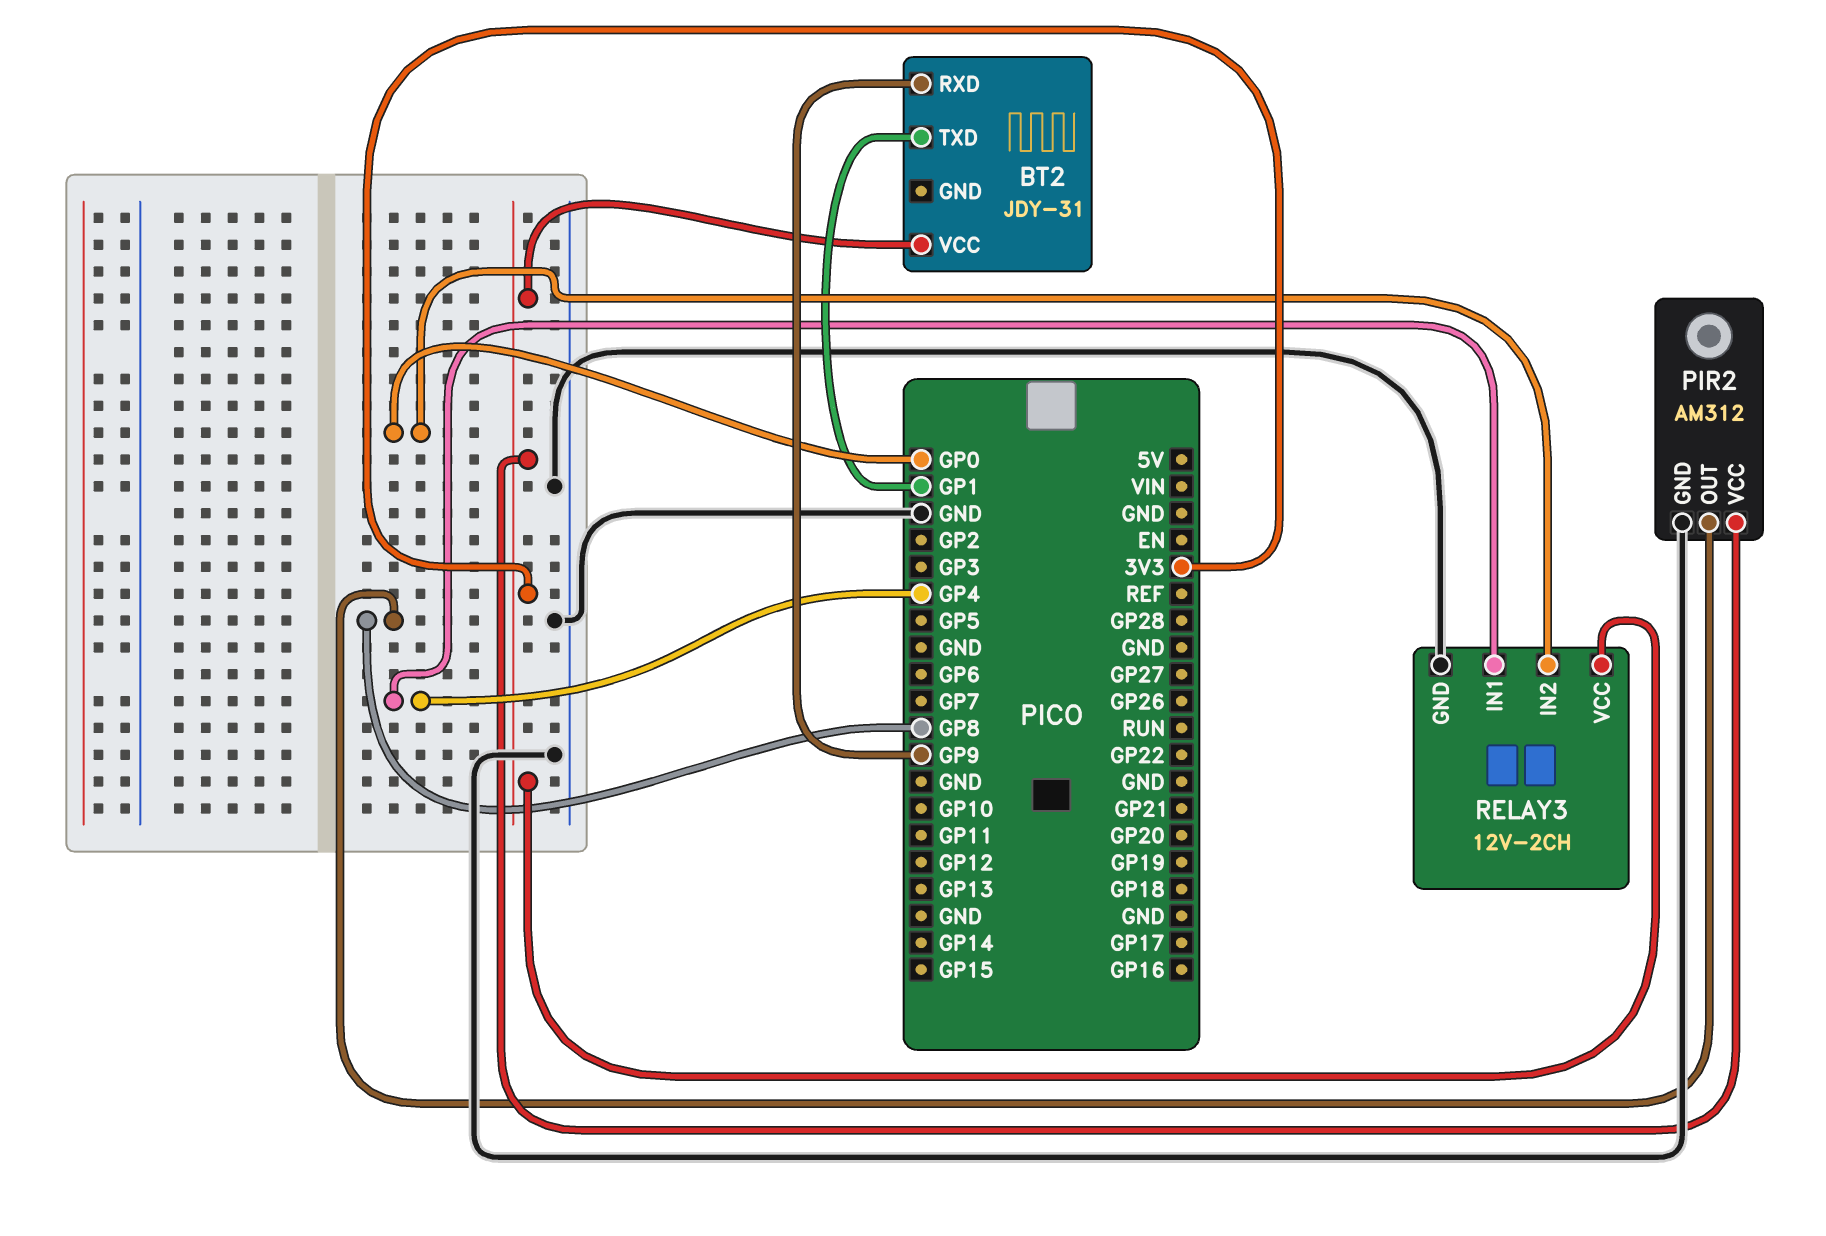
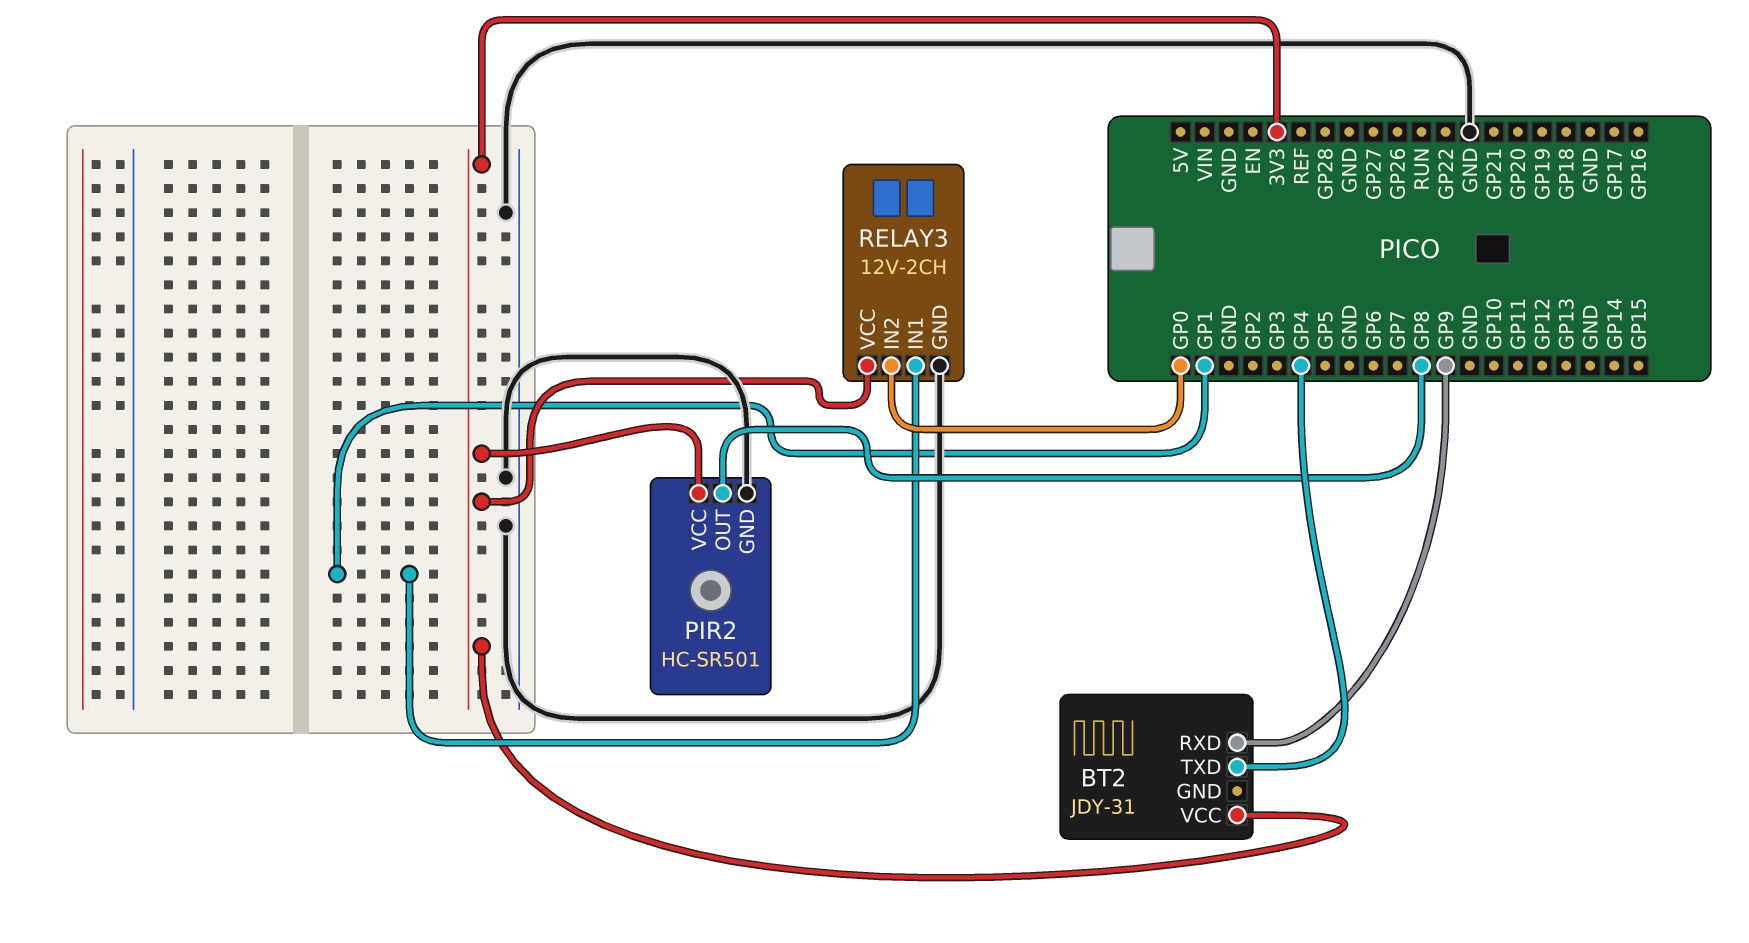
BT2 pin TXD: GP1 -> GP4
PIR2: AM312 -> HC-SR501
RELAY3 pin IN1: GP4 -> GP1

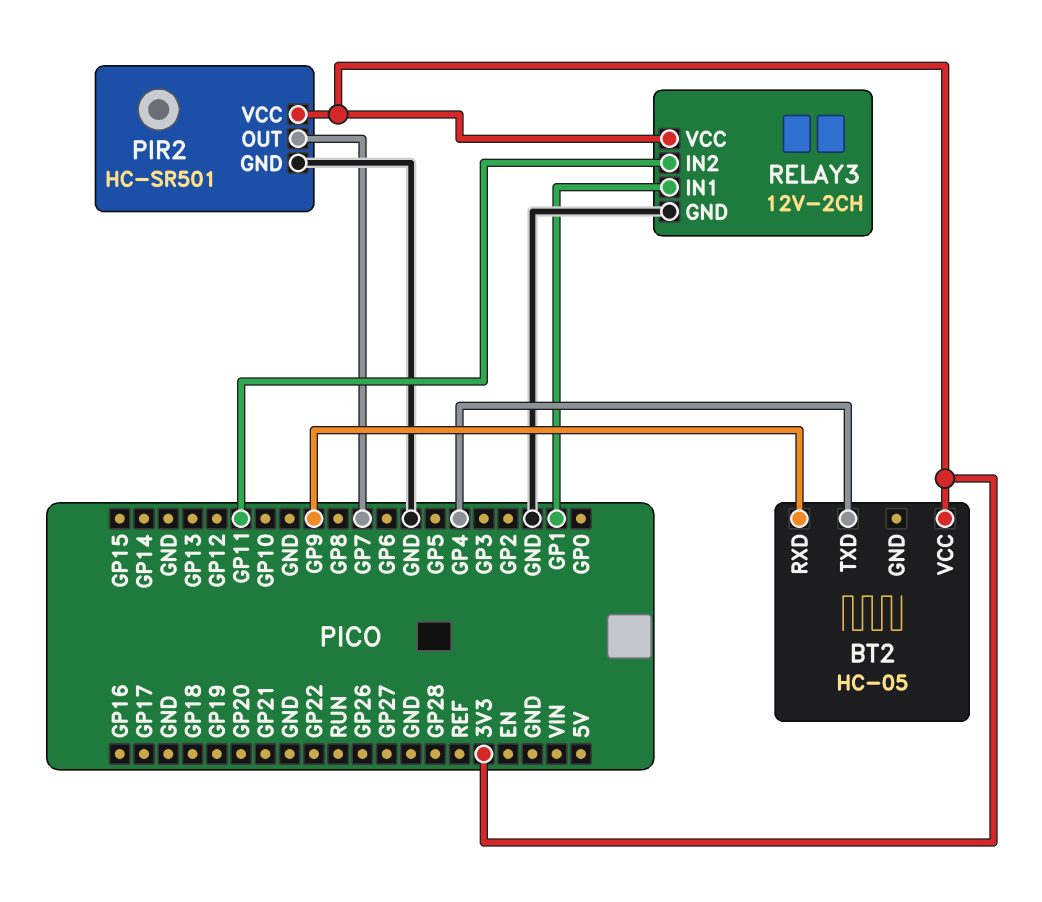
BT2: JDY-31 -> HC-05
PIR2 pin OUT: GP8 -> GP7
RELAY3 pin IN2: GP0 -> GP11

